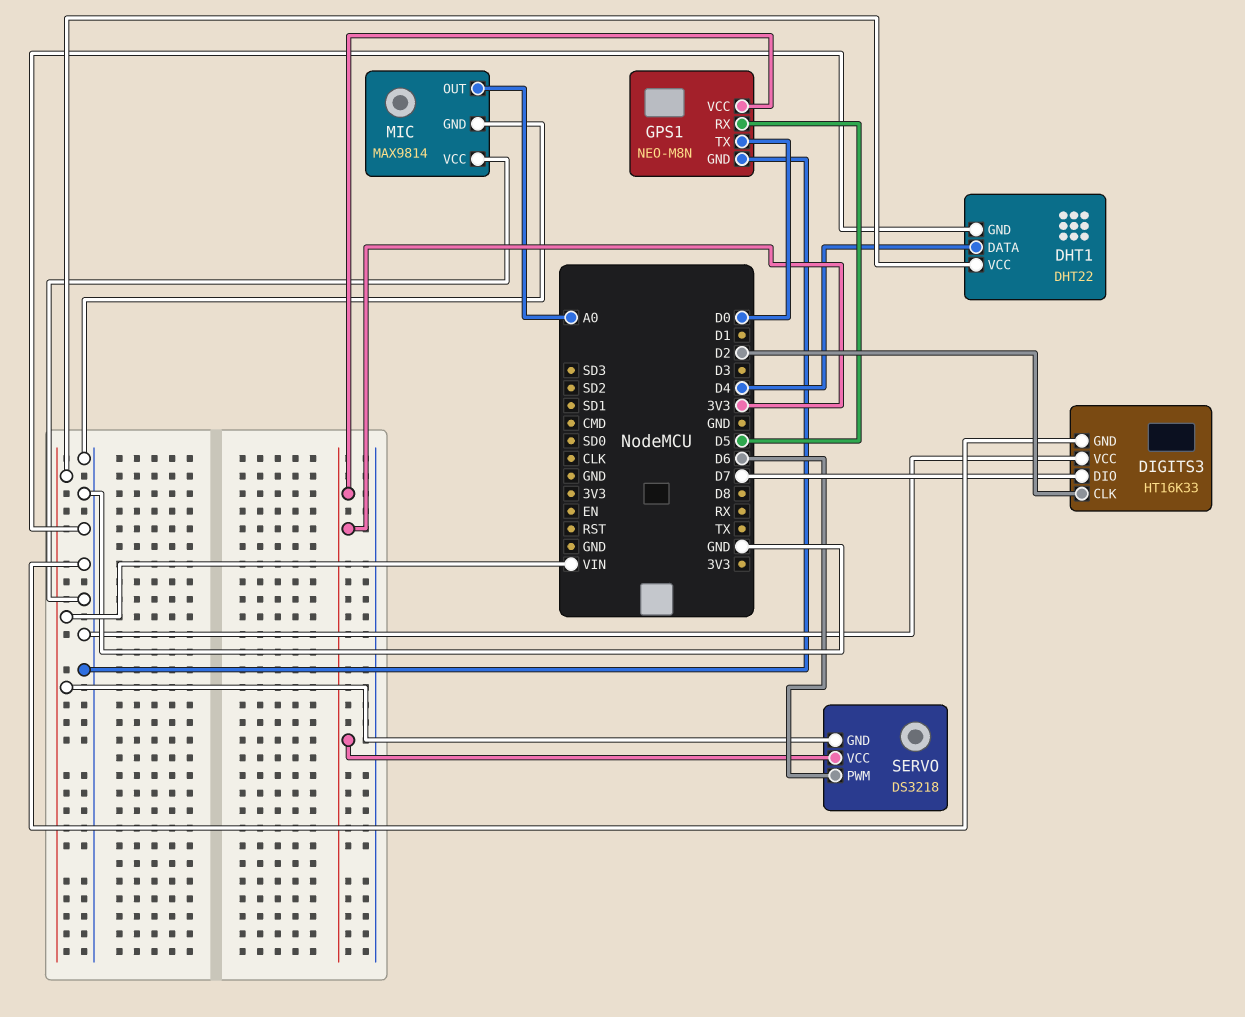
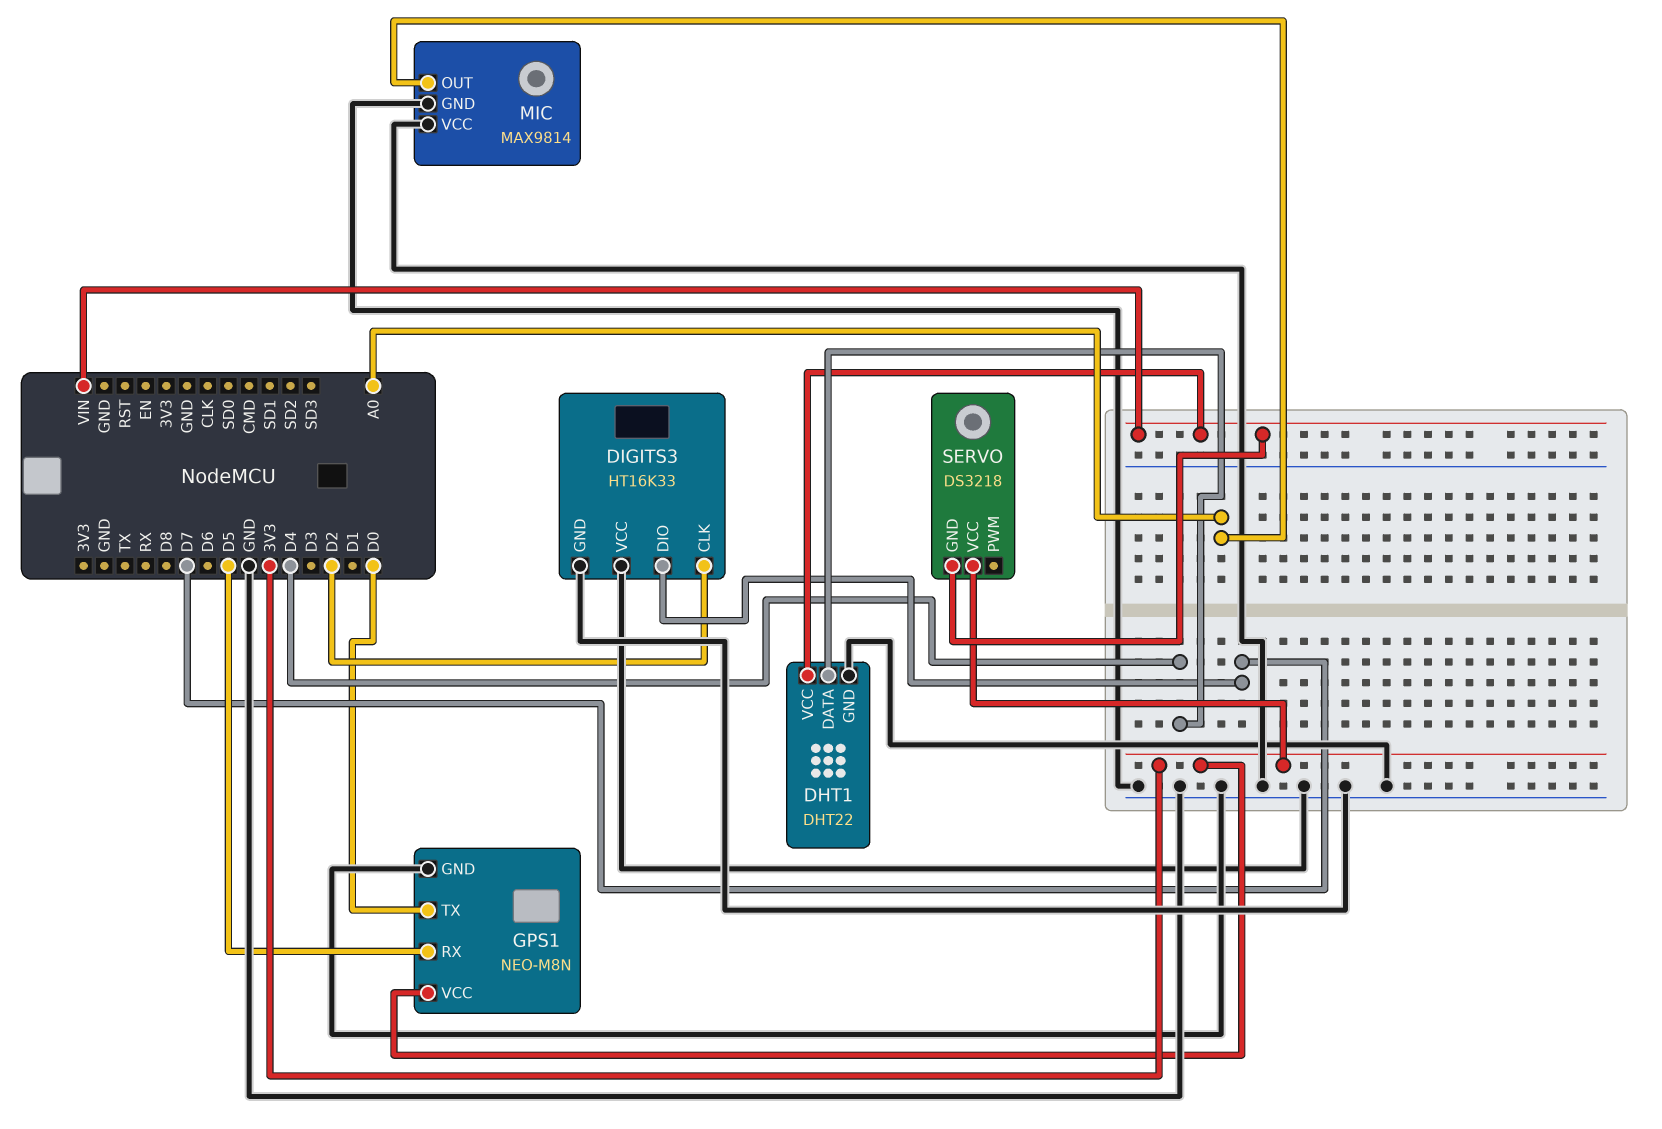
SERVO pin PWM: D6 -> none

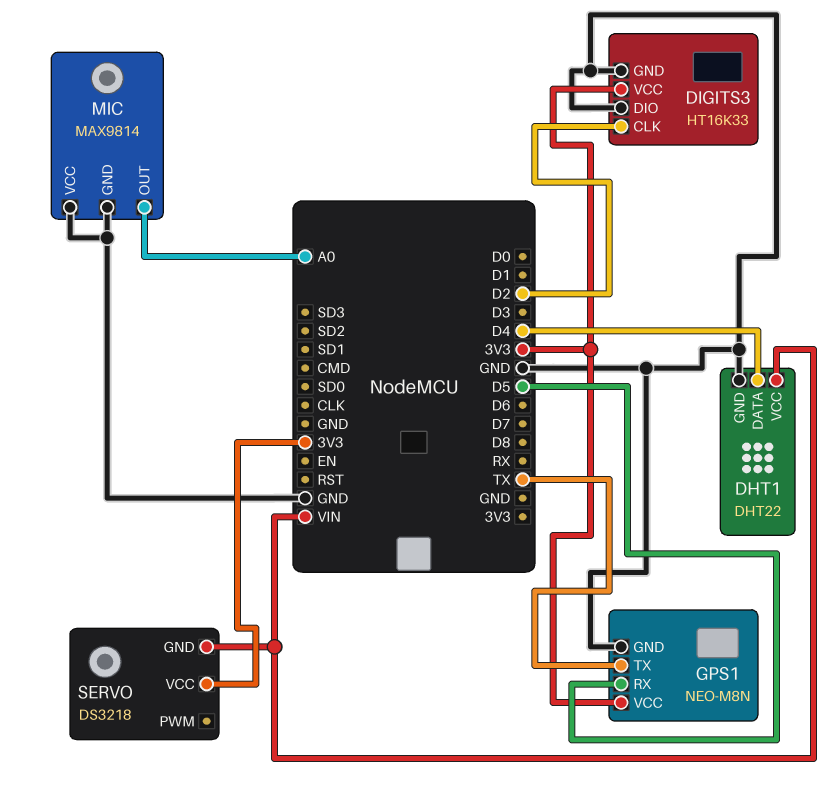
DIGITS3 pin DIO: D7 -> GND
DIGITS3 pin VCC: GND -> 3V3
GPS1 pin TX: D0 -> TX

